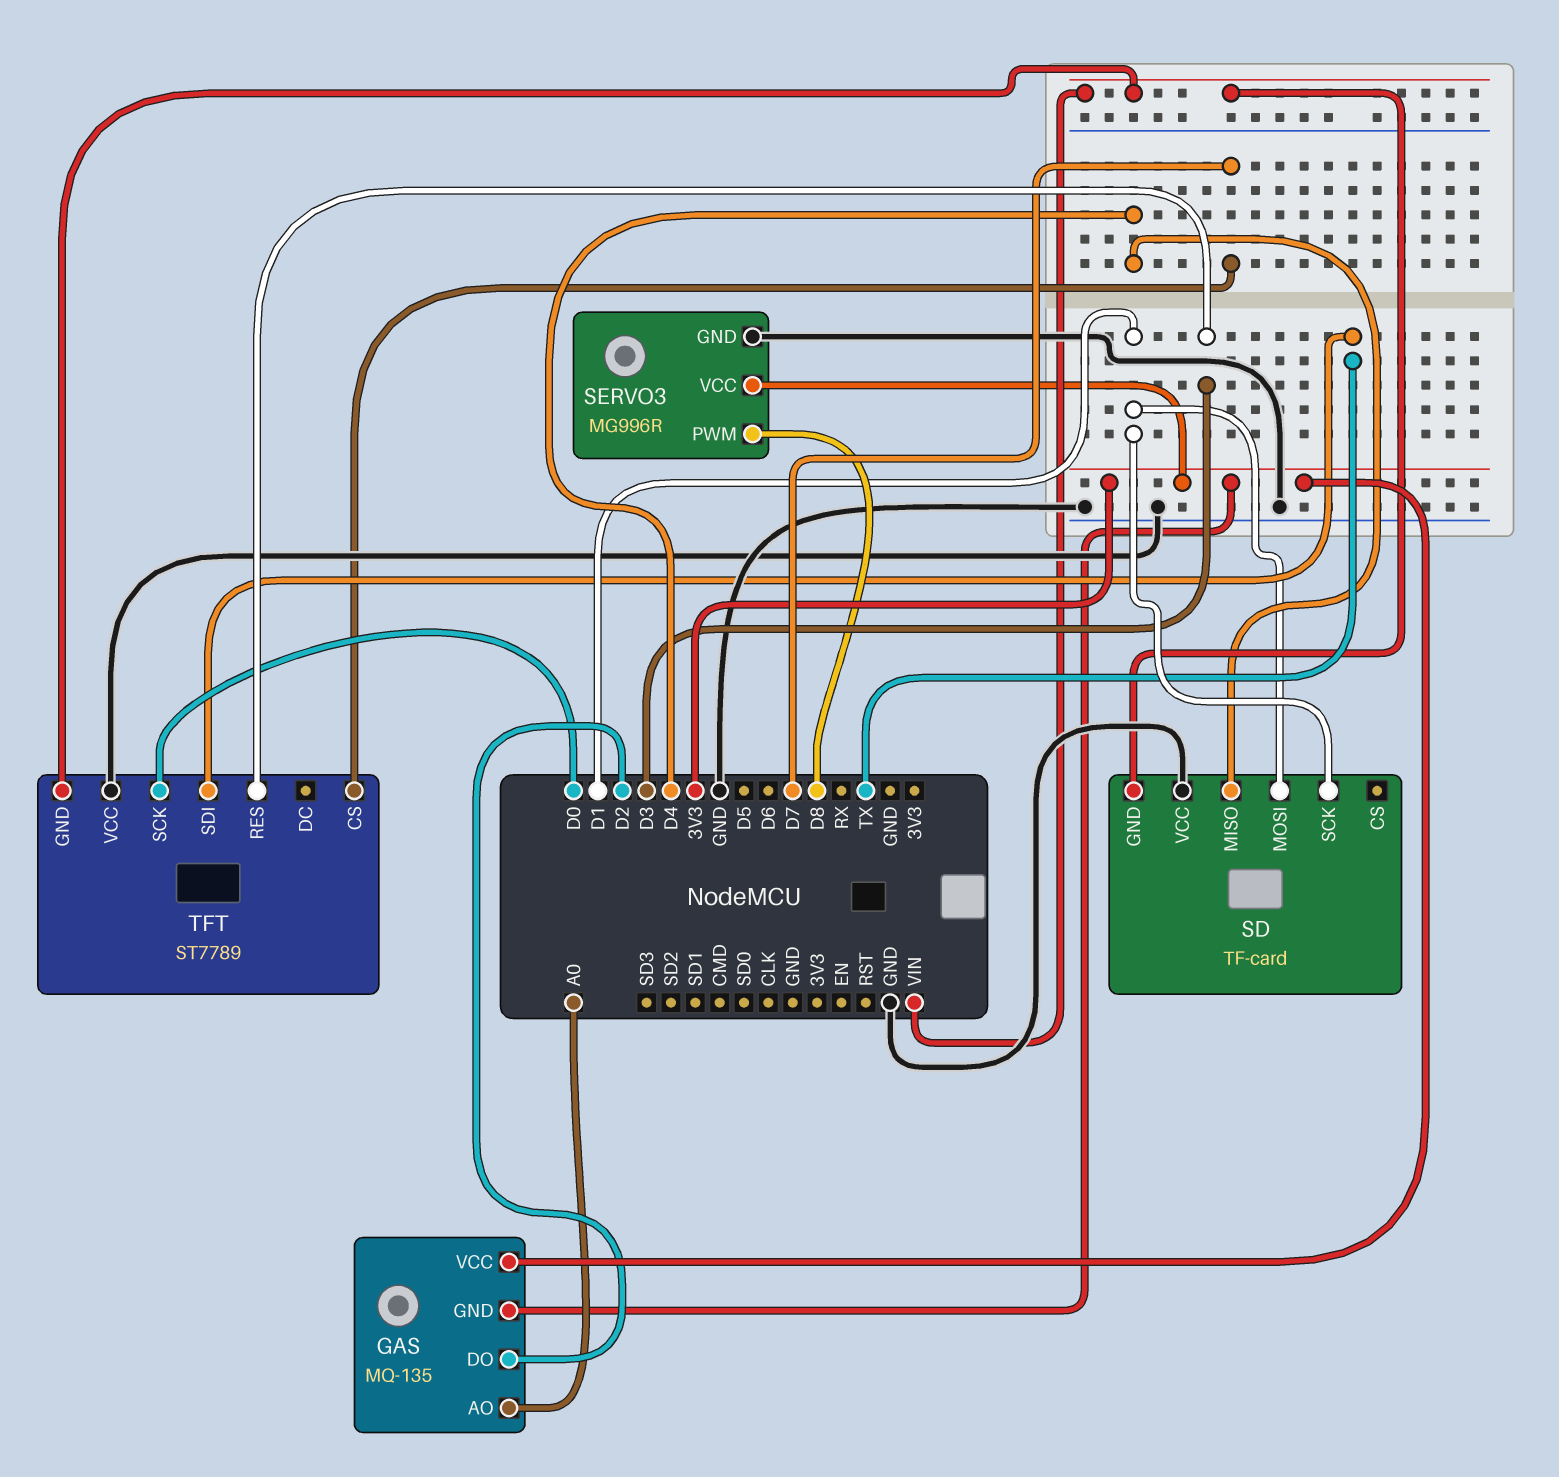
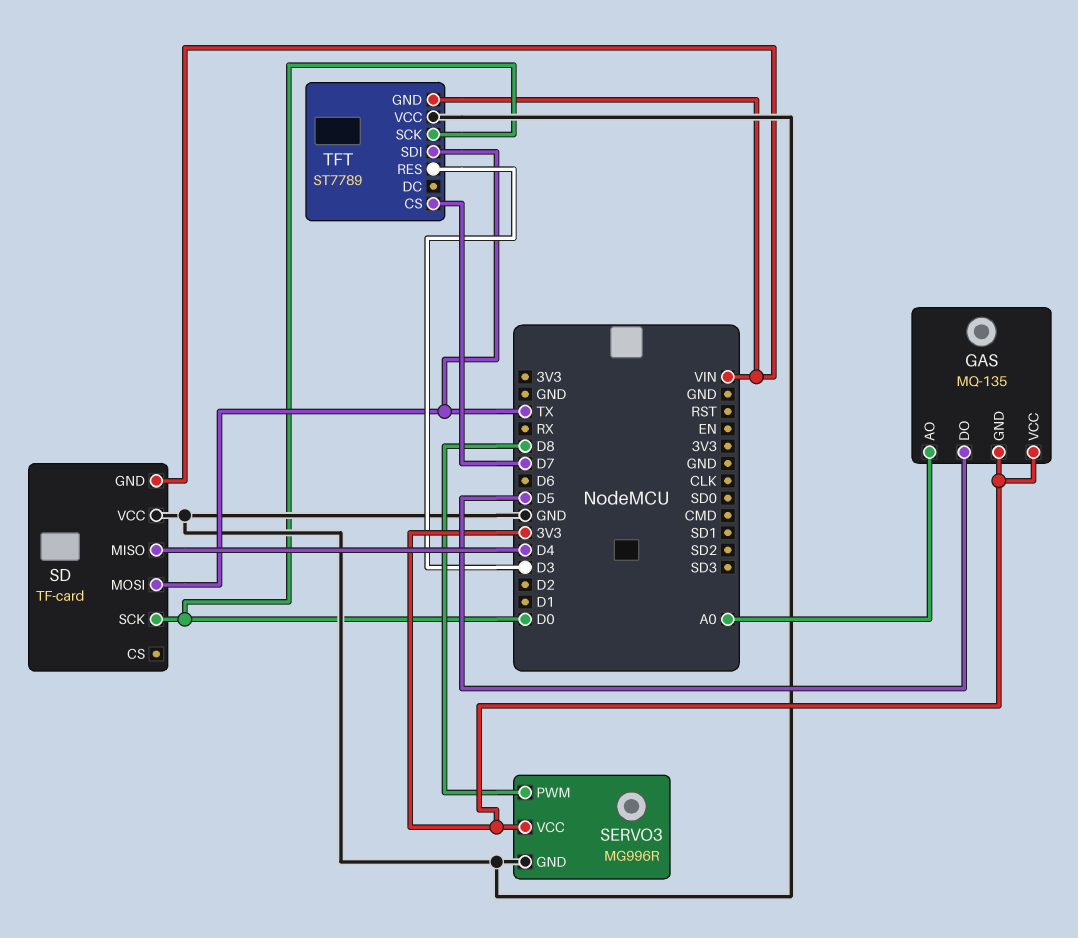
GAS pin DO: D2 -> D5
SD pin MOSI: D1 -> TX
SD pin SCK: D1 -> D0

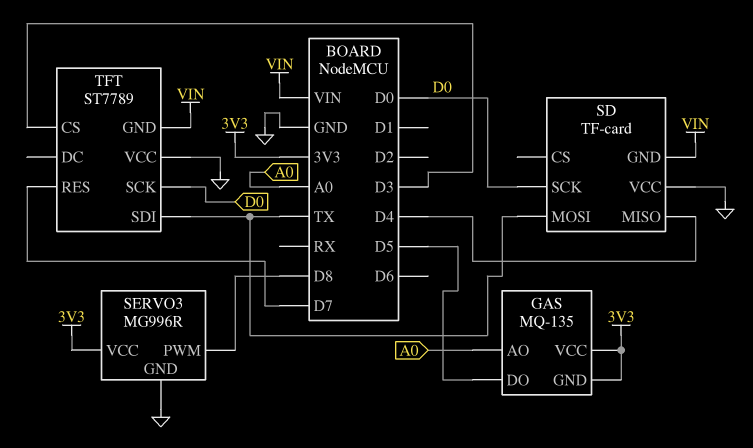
TFT pin CS: D7 -> D3
TFT pin RES: D3 -> D7

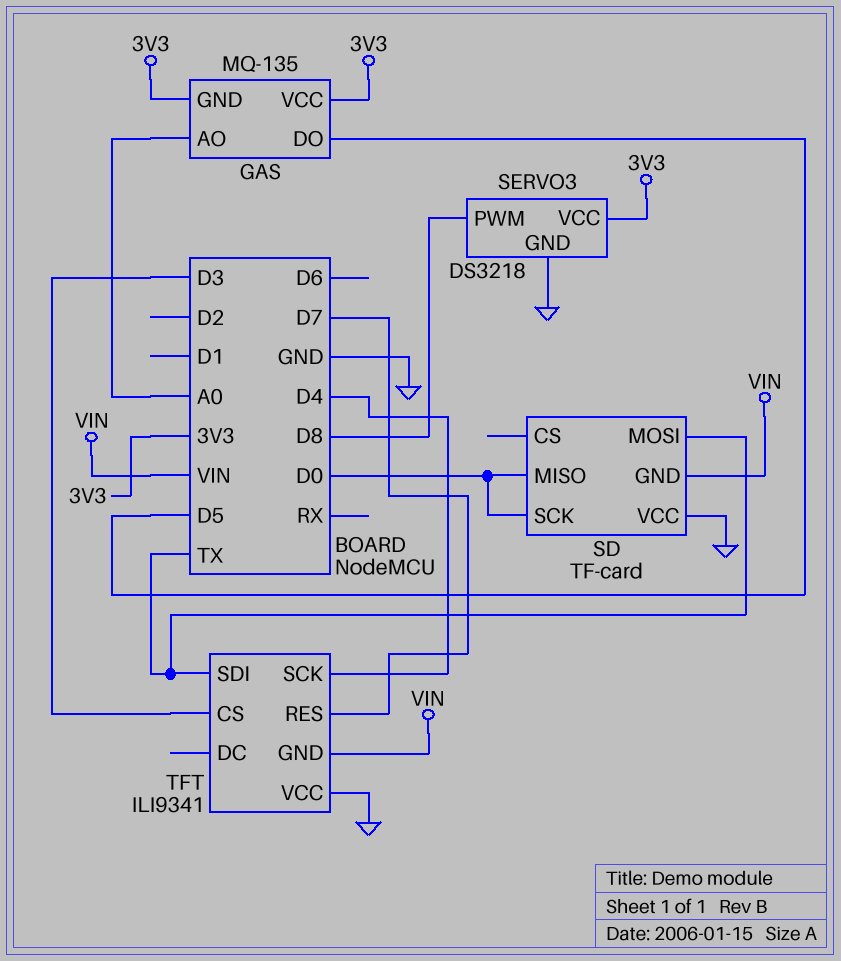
SD pin MISO: D4 -> D0
SERVO3: MG996R -> DS3218
TFT: ST7789 -> ILI9341
TFT pin SCK: D0 -> D4

